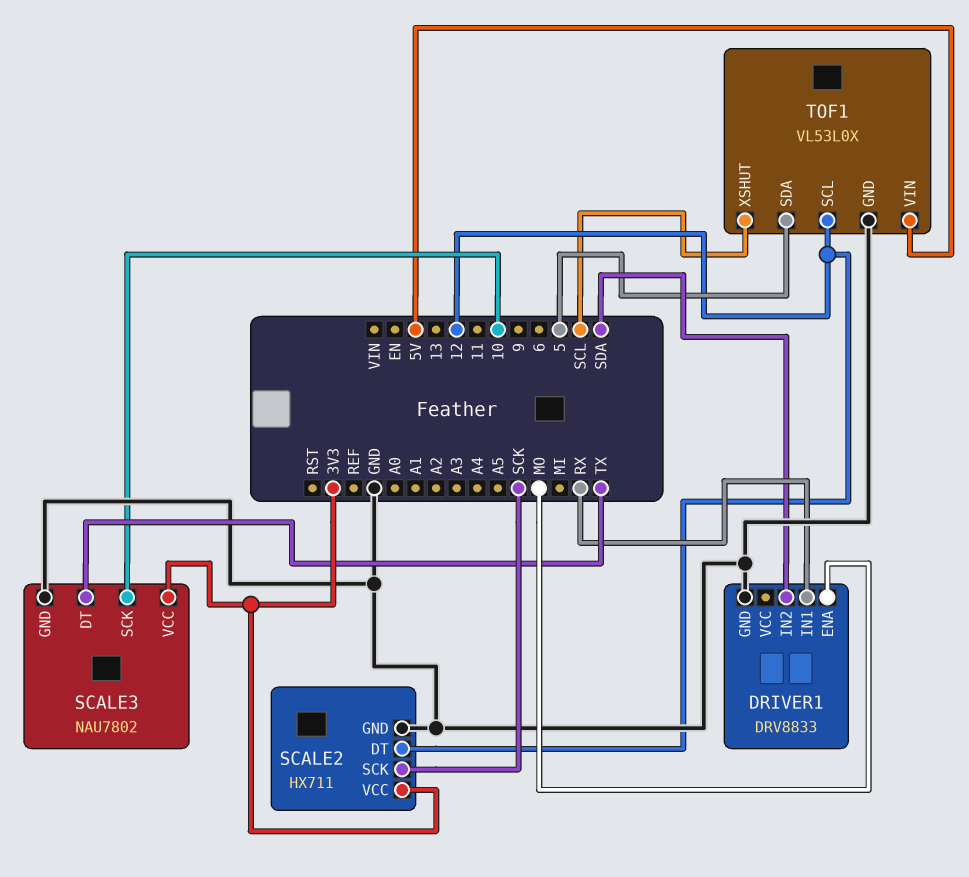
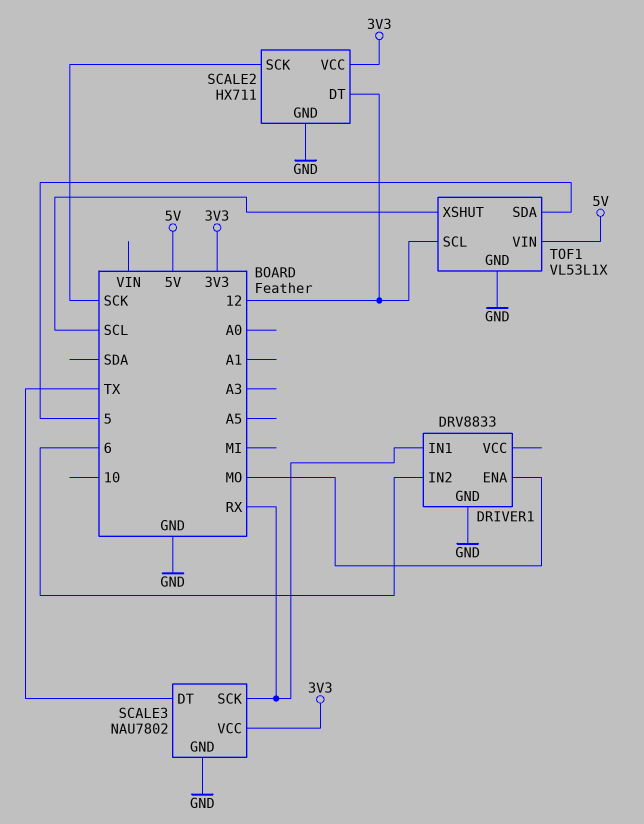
DRIVER1 pin IN2: SDA -> 6
SCALE3 pin SCK: 10 -> RX
TOF1: VL53L0X -> VL53L1X

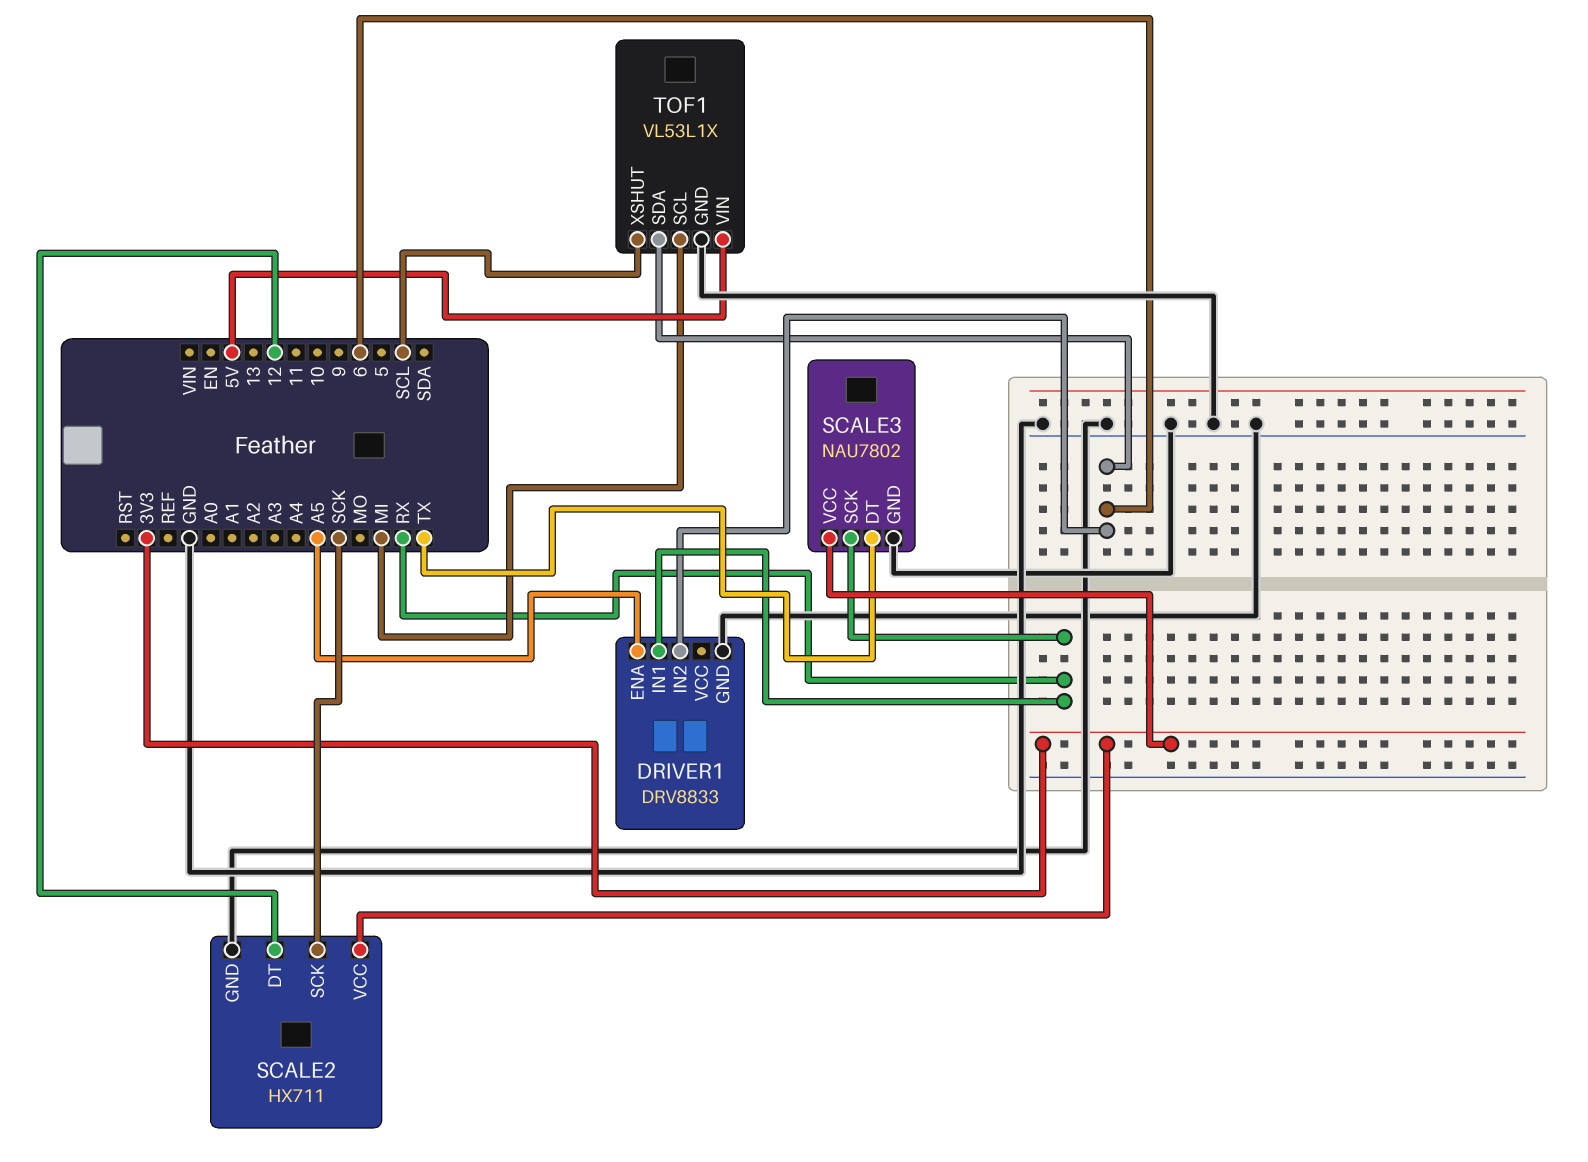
DRIVER1 pin ENA: MO -> A5
TOF1 pin SCL: 12 -> MI
TOF1 pin SDA: 5 -> 6

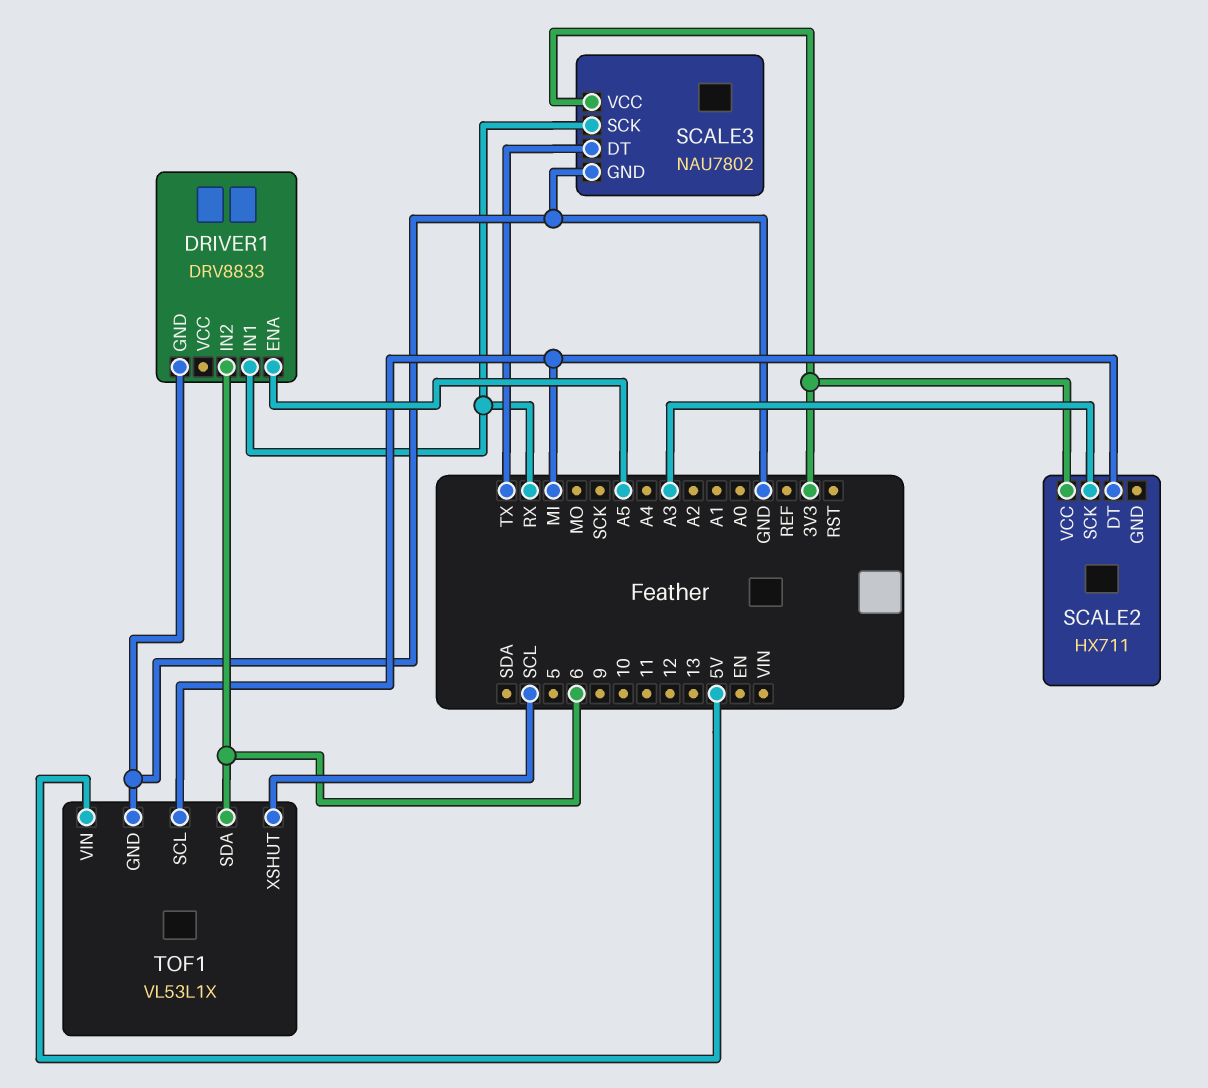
SCALE2 pin DT: 12 -> MI
SCALE2 pin GND: GND -> none
SCALE2 pin SCK: SCK -> A3

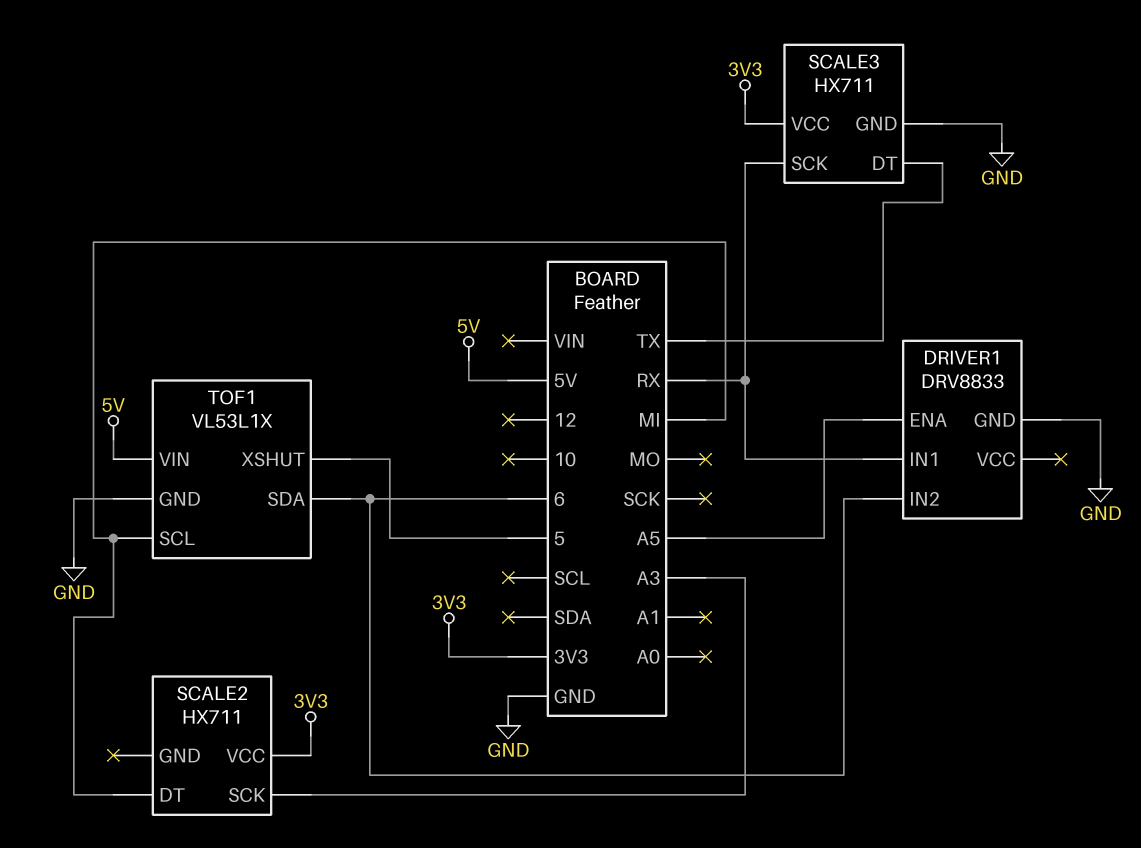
SCALE3: NAU7802 -> HX711
TOF1 pin XSHUT: SCL -> 5

